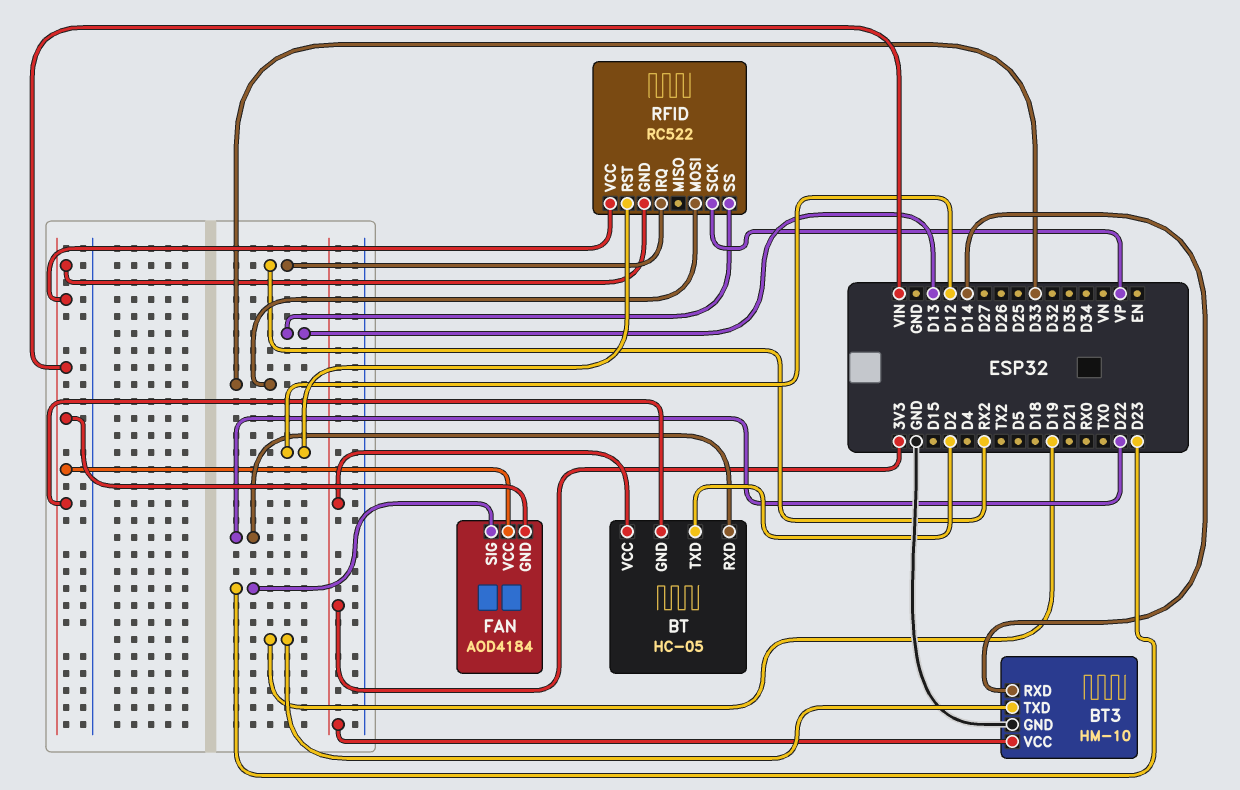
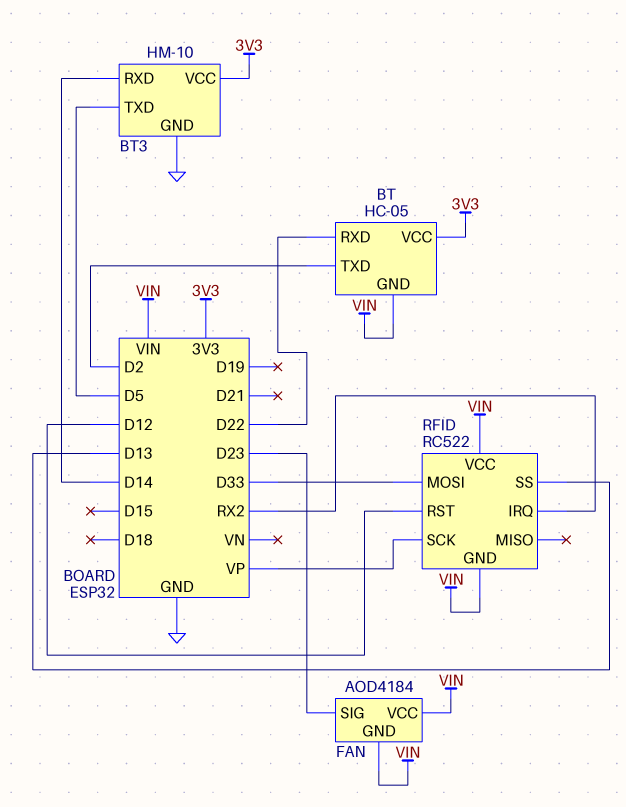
BT3 pin TXD: D19 -> D5

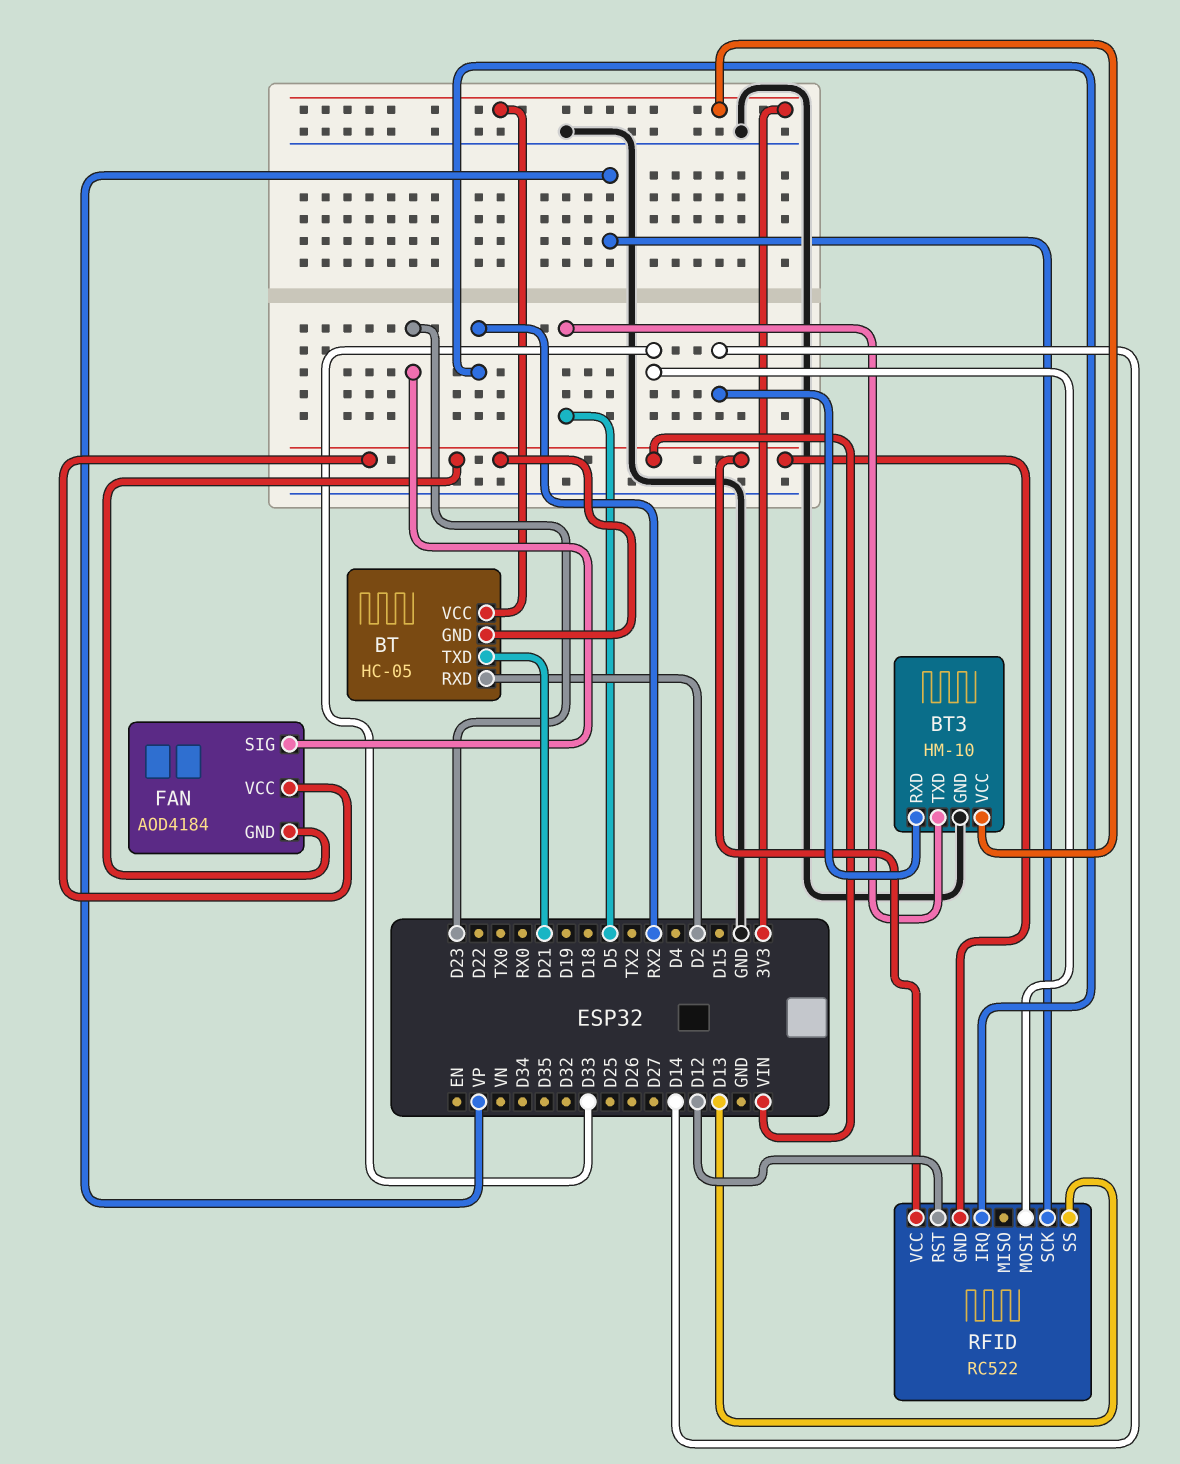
BT pin RXD: D22 -> D2
BT pin TXD: D2 -> D21

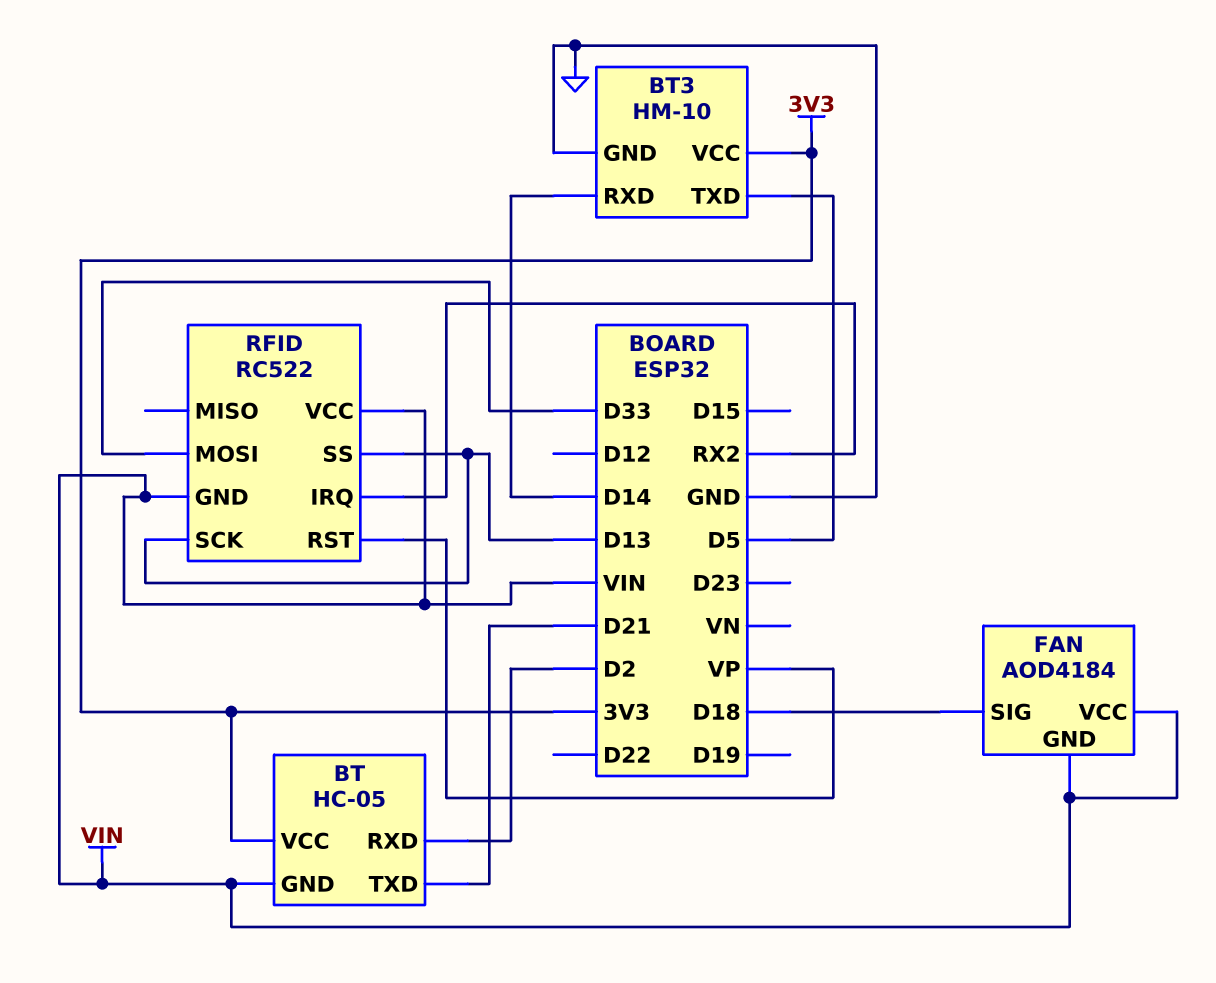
FAN pin SIG: D23 -> D18
RFID pin RST: D12 -> VP
RFID pin SCK: VP -> D13

